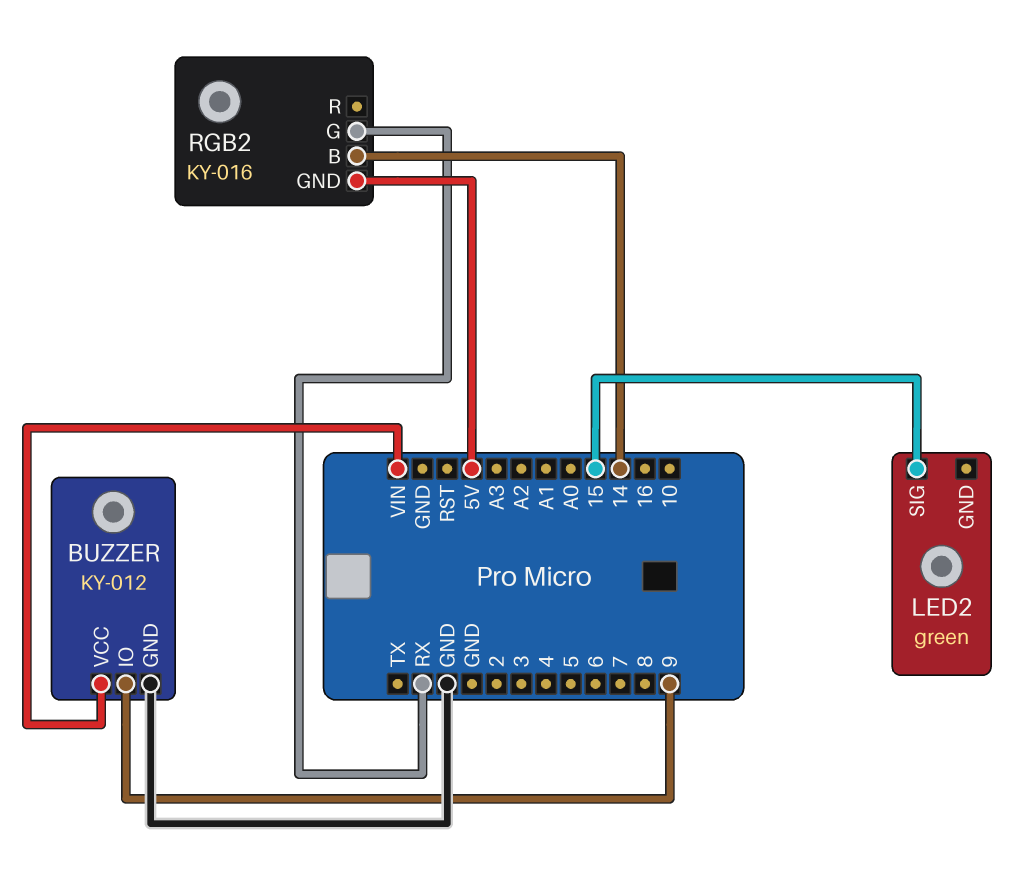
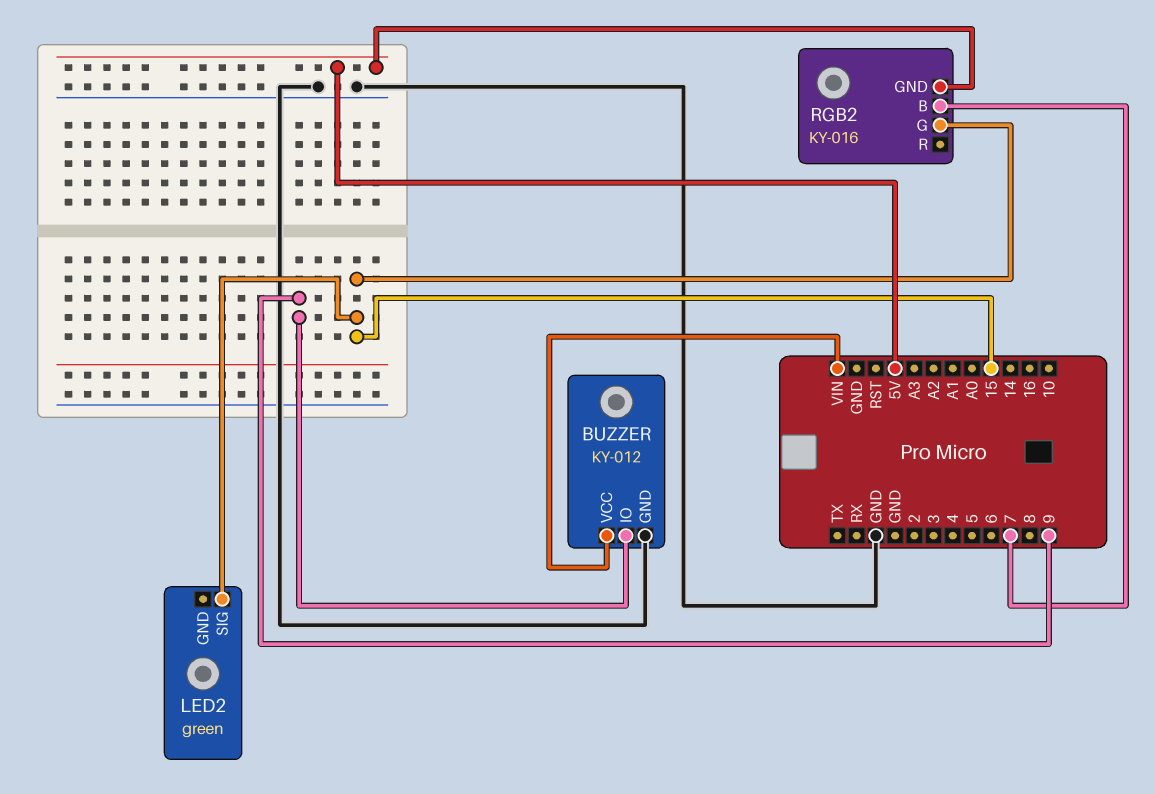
RGB2 pin B: 14 -> 7
RGB2 pin G: RX -> 15

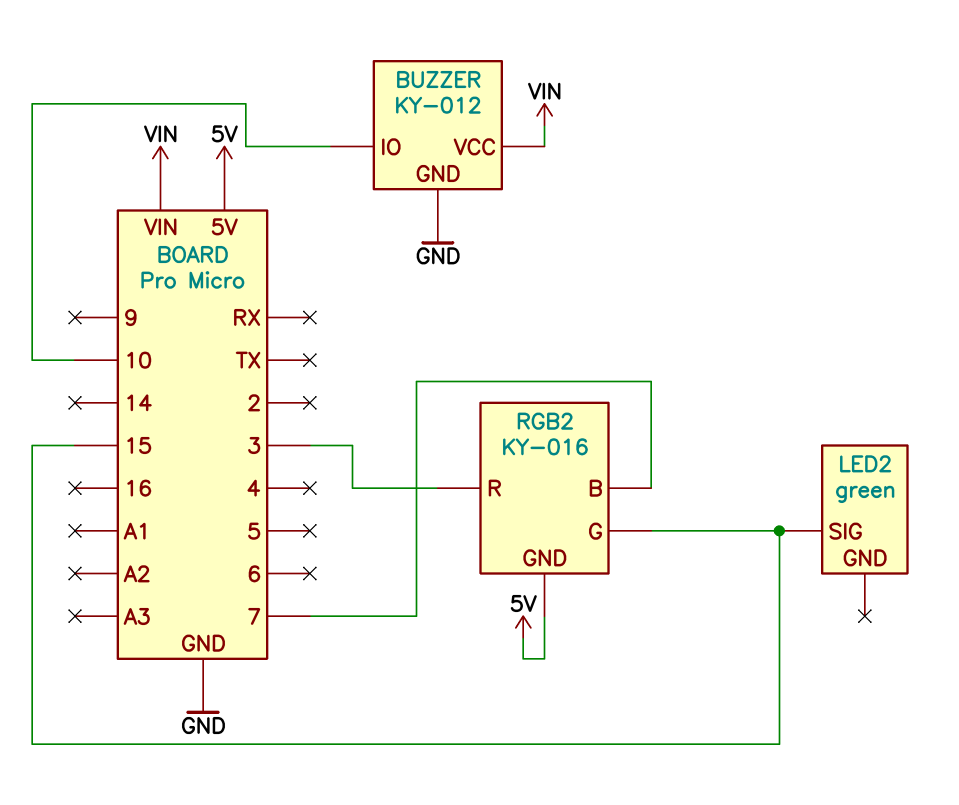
BUZZER pin IO: 9 -> 10
RGB2 pin R: none -> 3

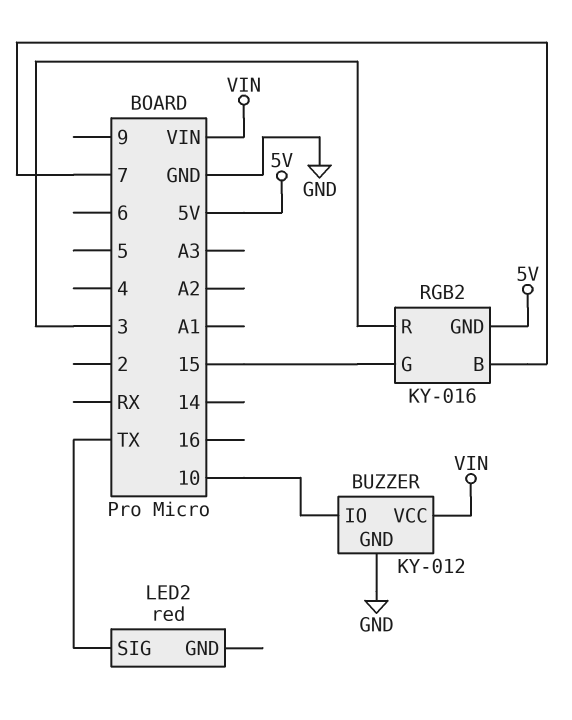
LED2: green -> red
LED2 pin SIG: 15 -> TX

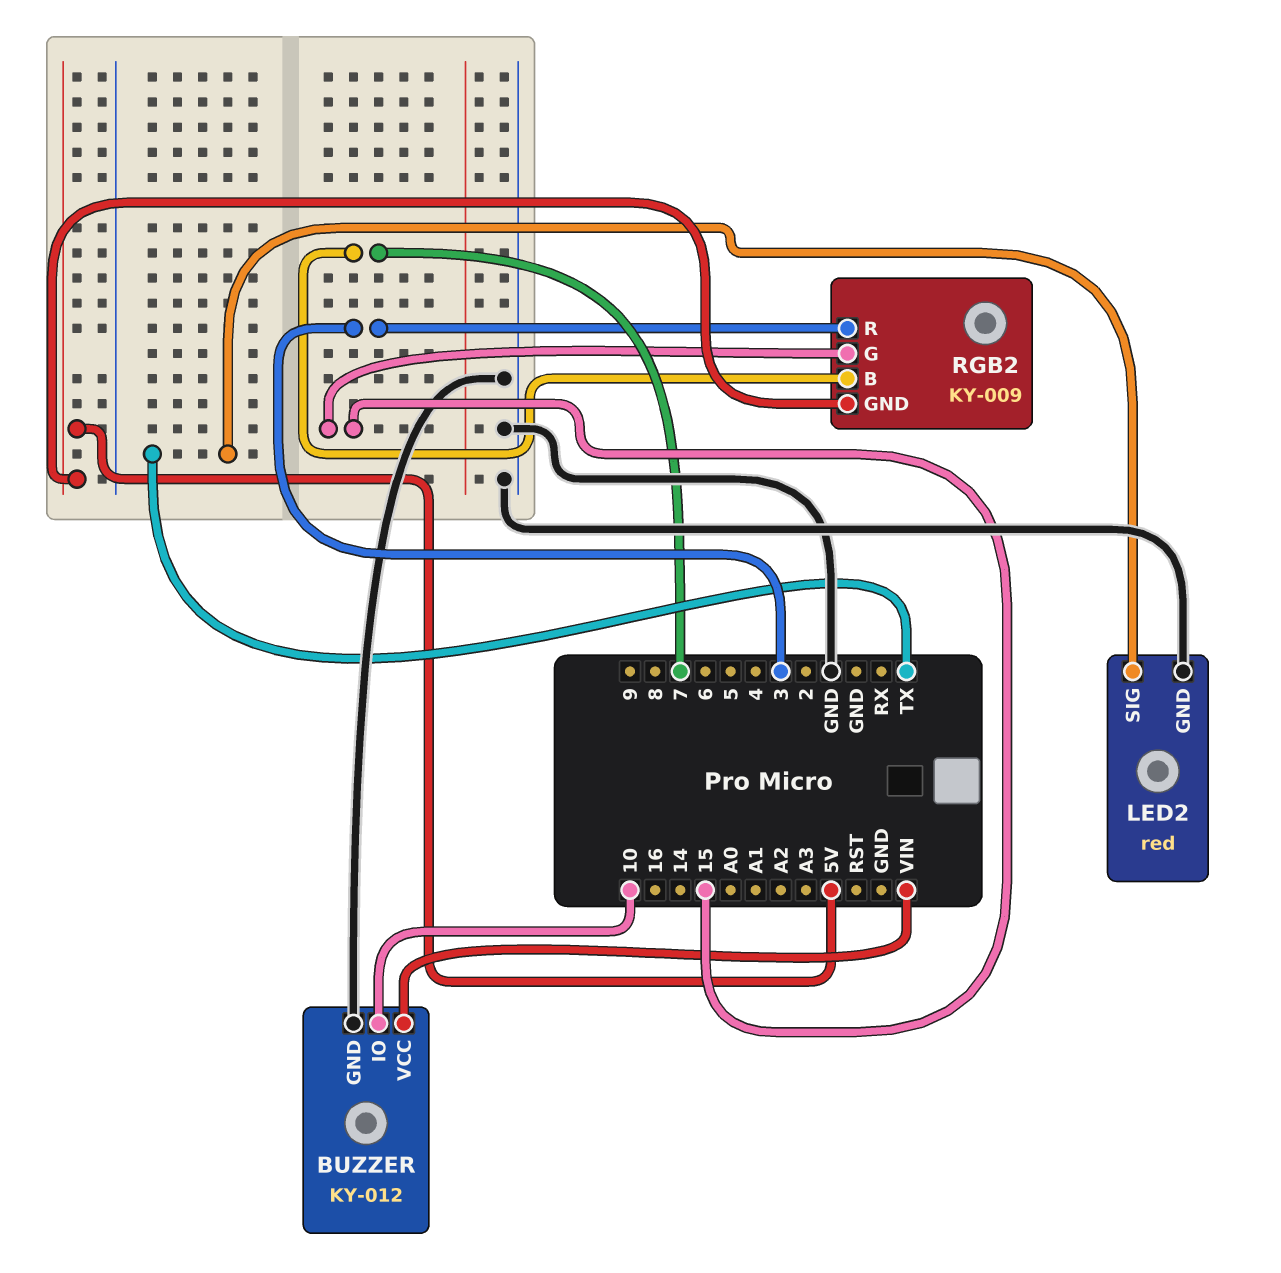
LED2 pin GND: none -> GND
RGB2: KY-016 -> KY-009

